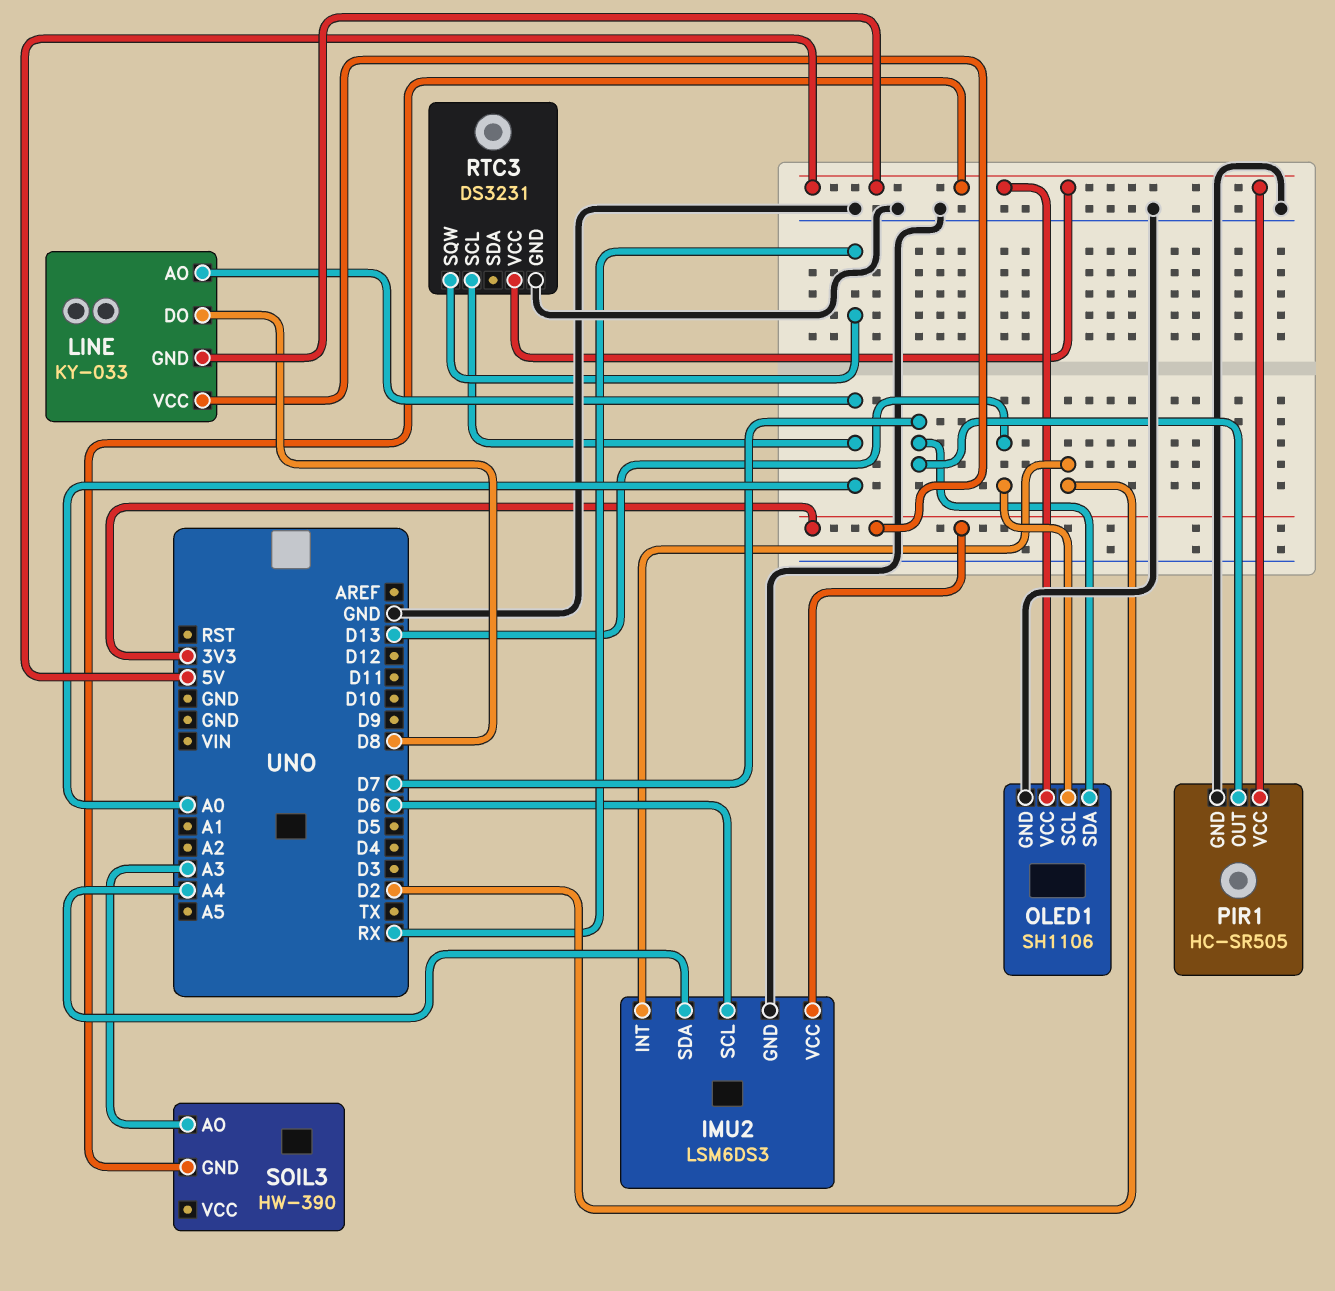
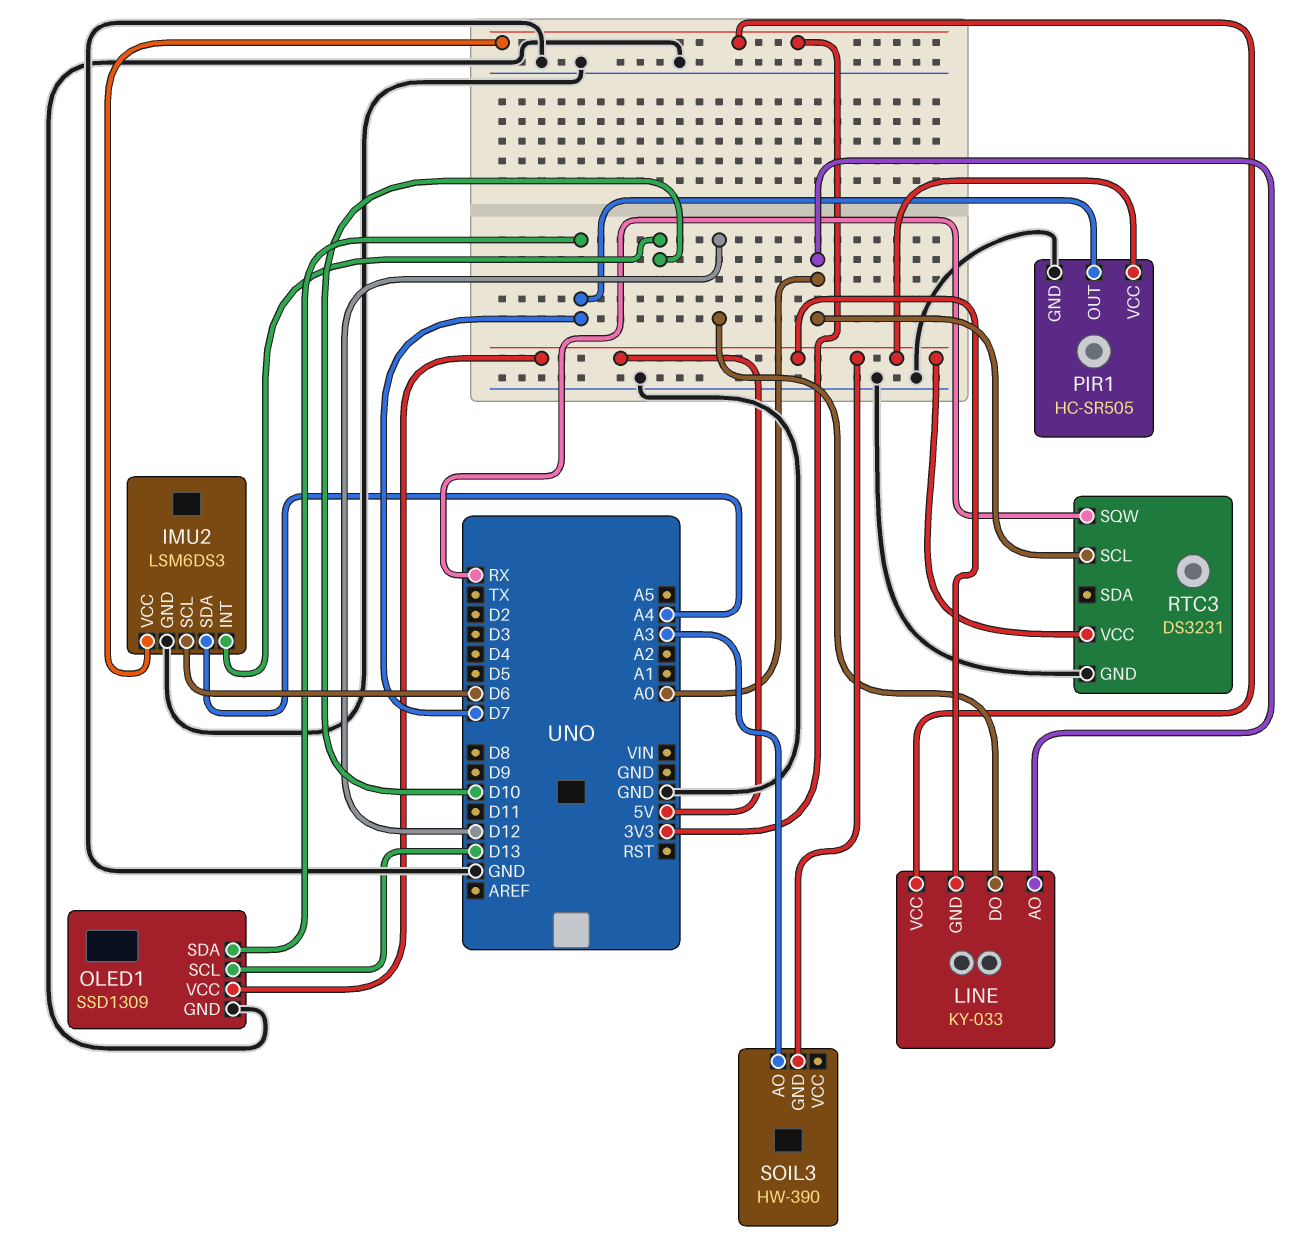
IMU2 pin INT: D2 -> D10
LINE pin DO: D8 -> D12
OLED1: SH1106 -> SSD1309

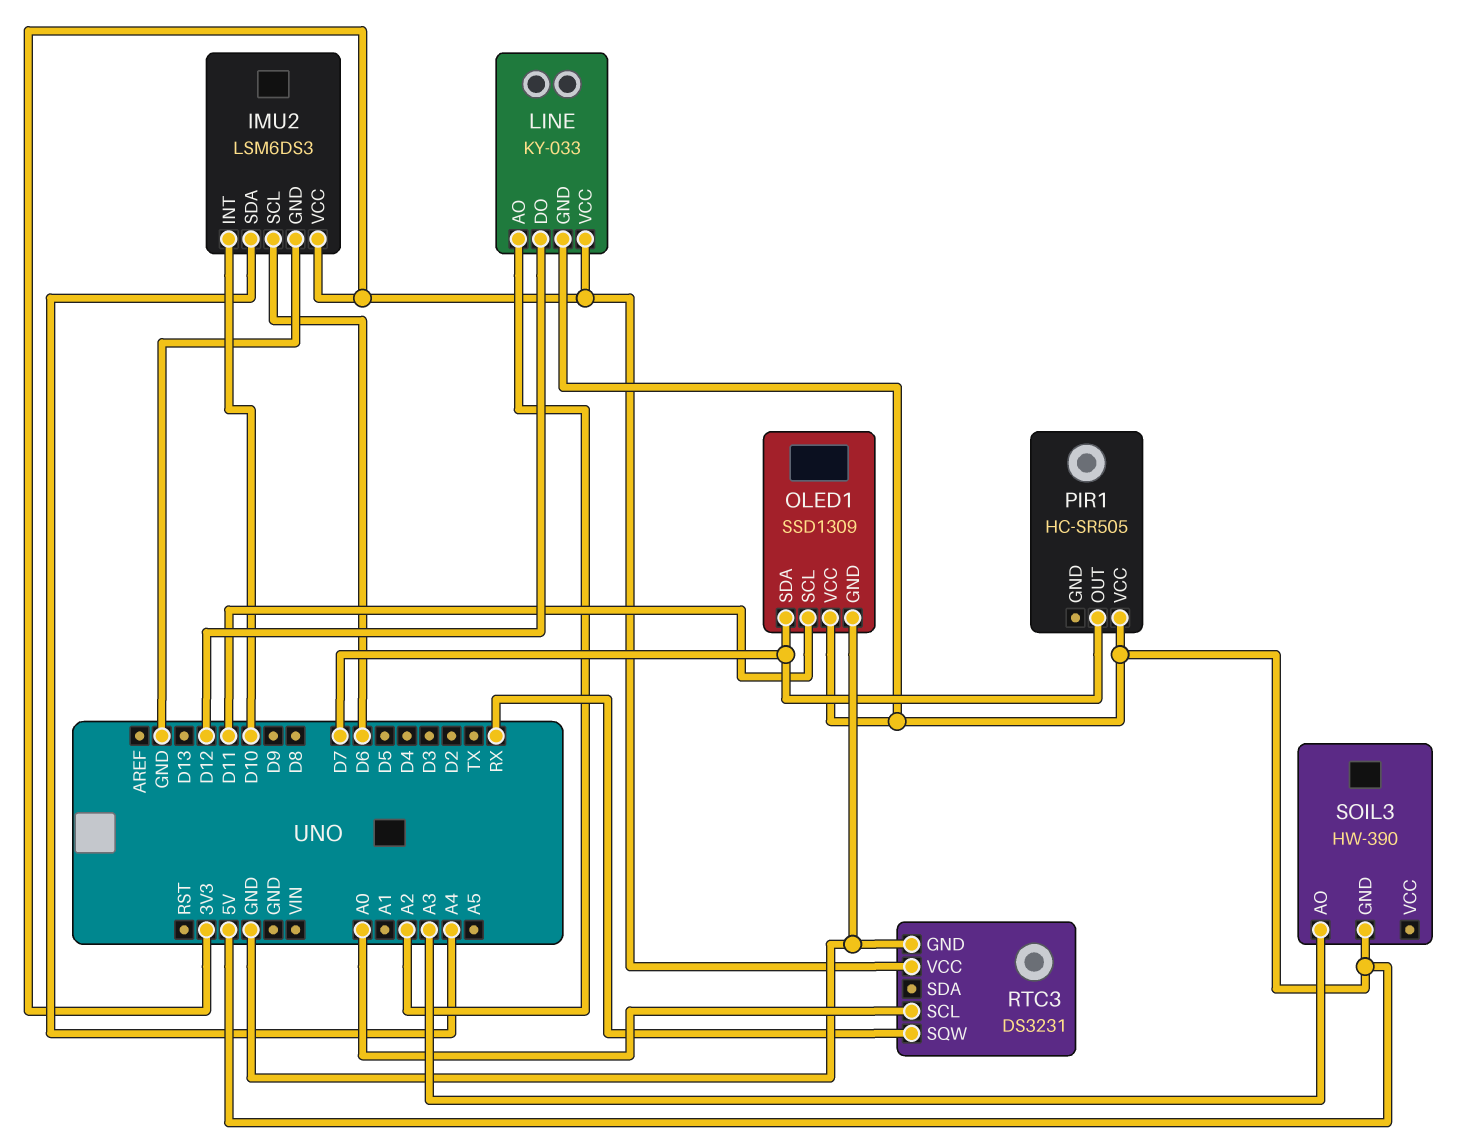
LINE pin AO: A0 -> A2
OLED1 pin SCL: D13 -> D11
PIR1 pin GND: GND -> none
RTC3 pin VCC: 5V -> 3V3

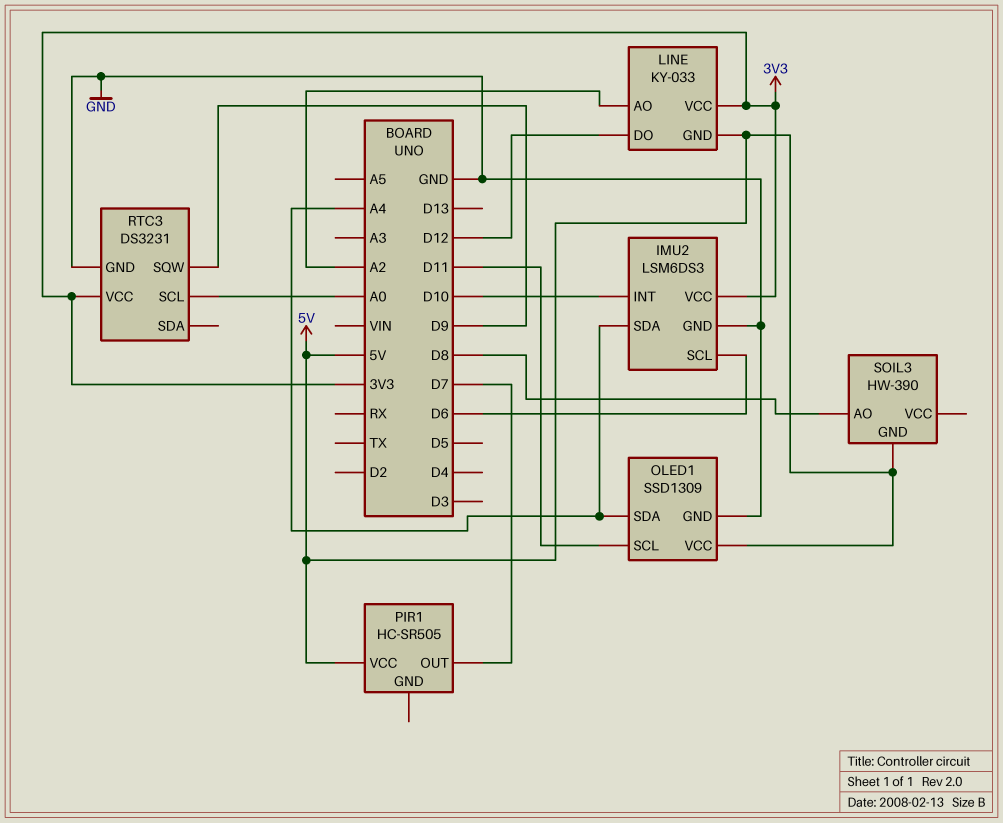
OLED1 pin SDA: D7 -> A4
RTC3 pin SQW: RX -> D9
SOIL3 pin AO: A3 -> D8

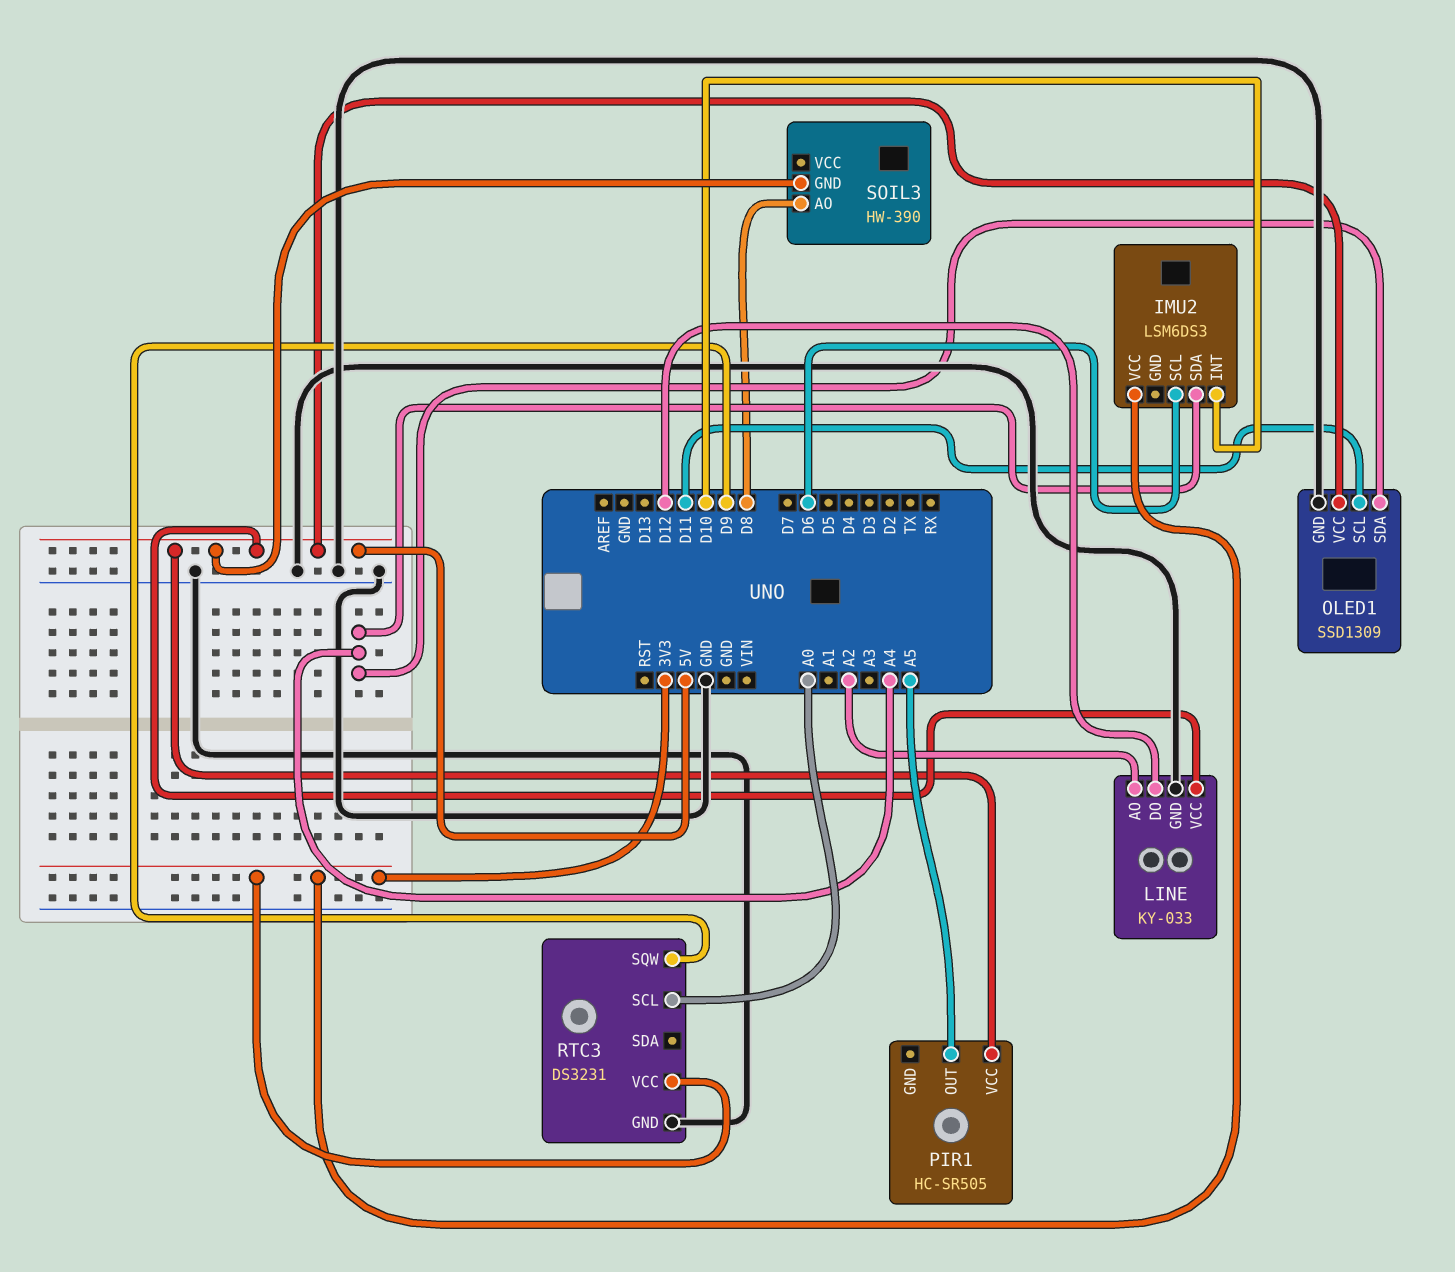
IMU2 pin GND: GND -> none
LINE pin GND: 5V -> GND
LINE pin VCC: 3V3 -> 5V
PIR1 pin OUT: D7 -> A5

